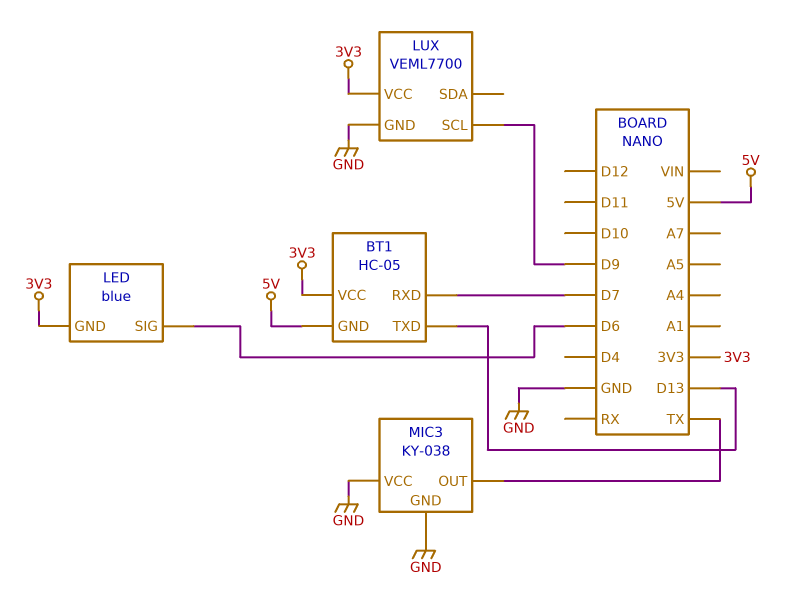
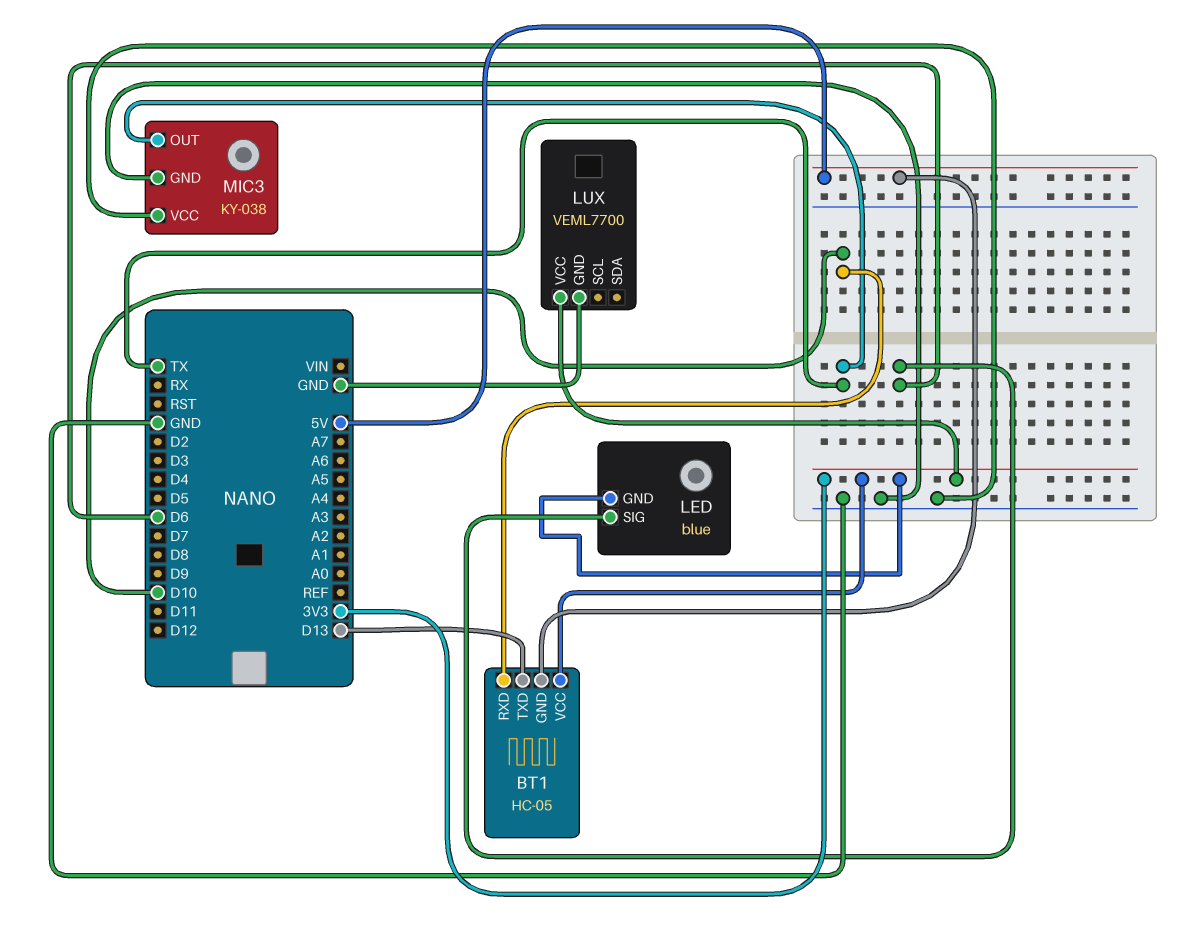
BT1 pin RXD: D7 -> D10
LUX pin SCL: D9 -> none

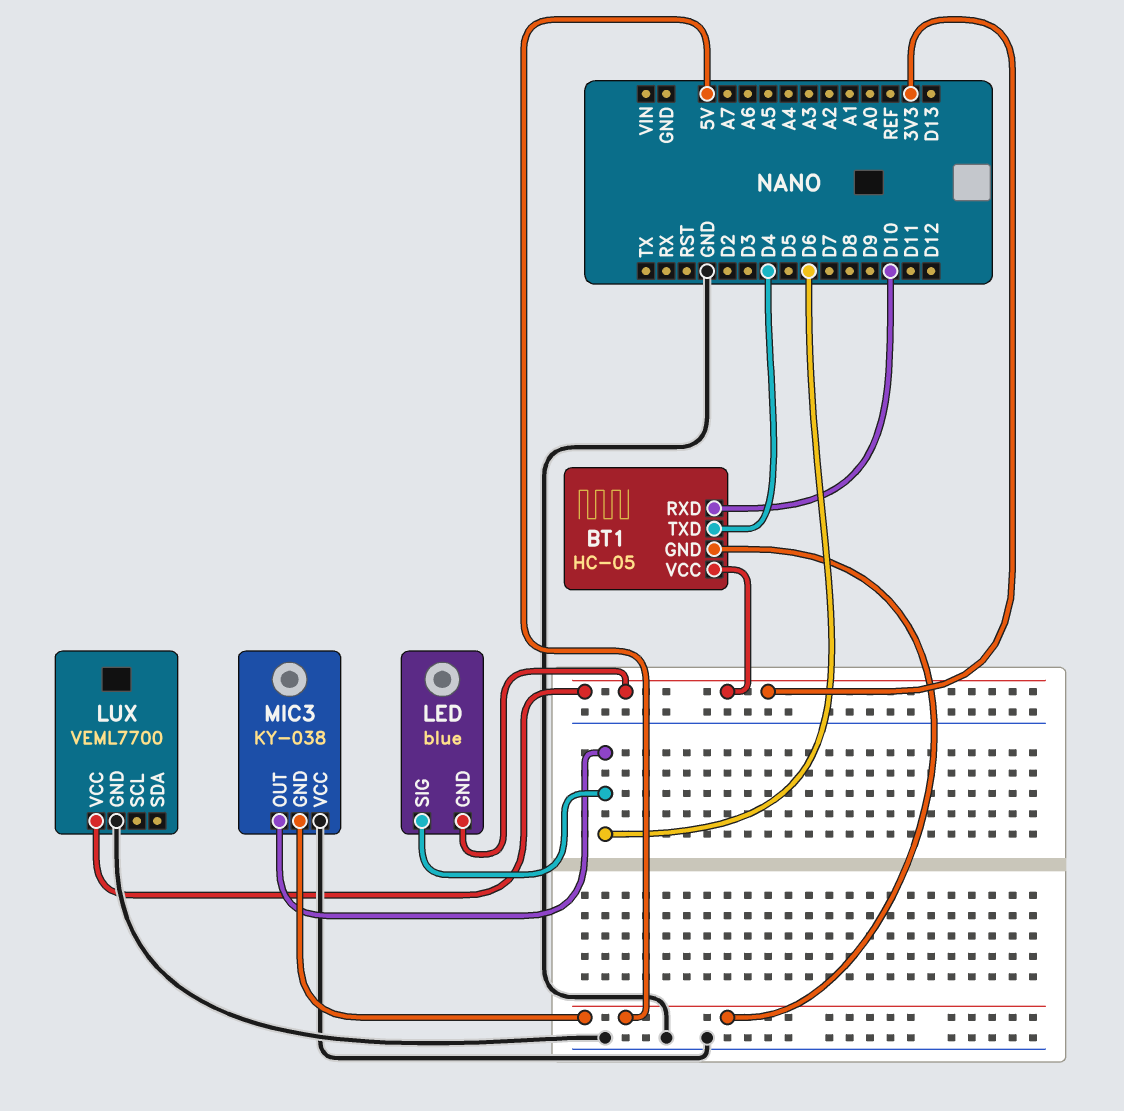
BT1 pin TXD: D13 -> D4
MIC3 pin GND: GND -> 5V
MIC3 pin OUT: TX -> D6

